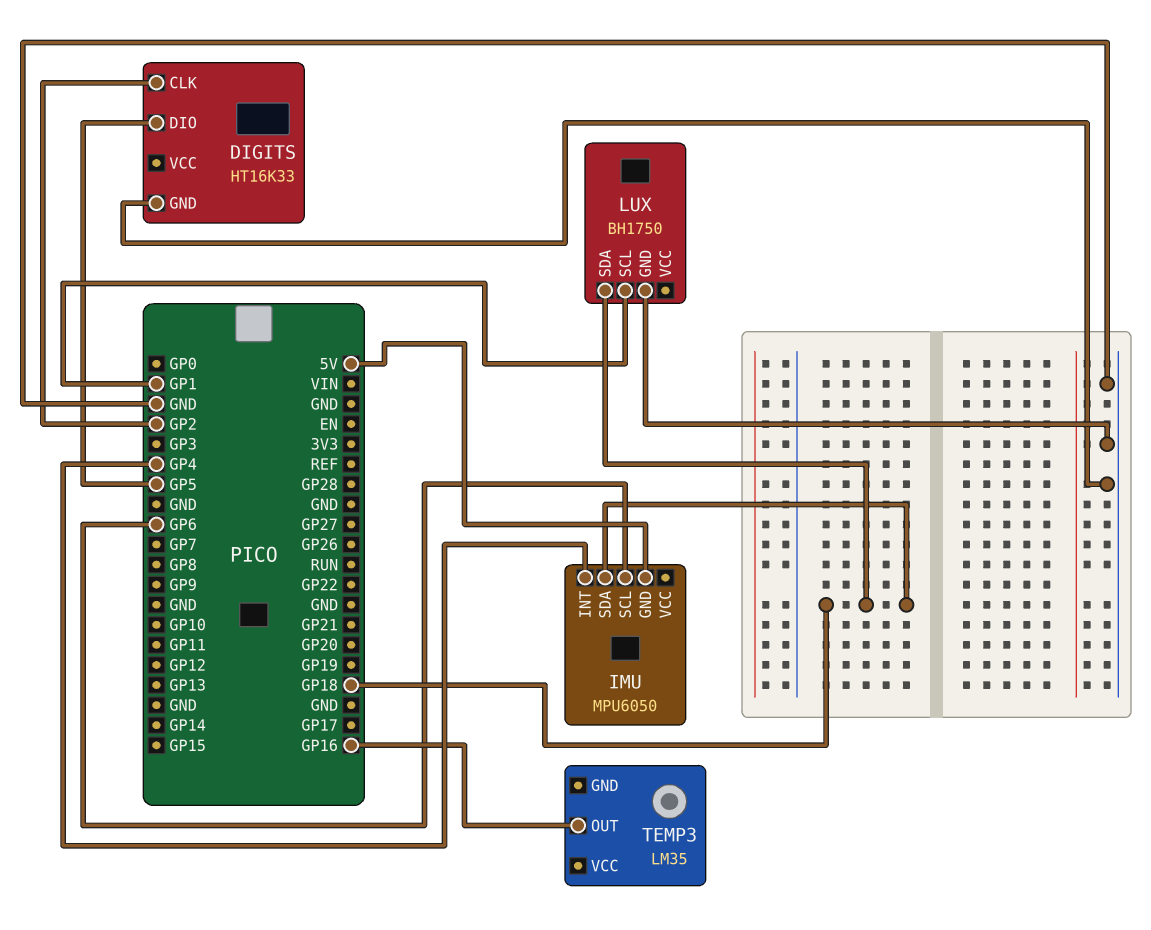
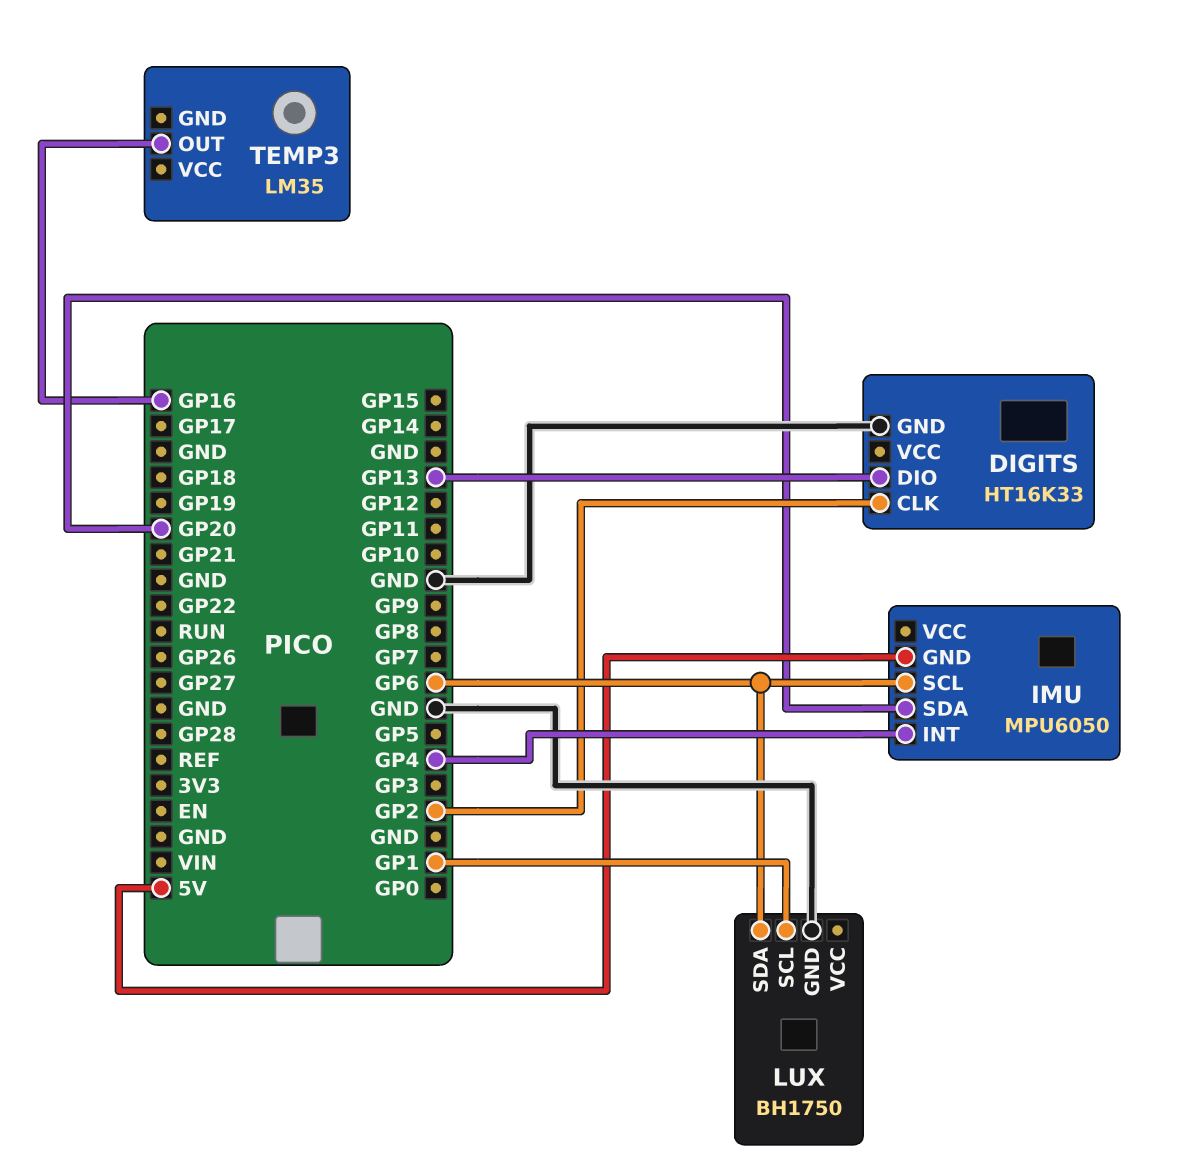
DIGITS pin DIO: GP5 -> GP13
IMU pin SDA: GP18 -> GP20
LUX pin SDA: GP18 -> GP6

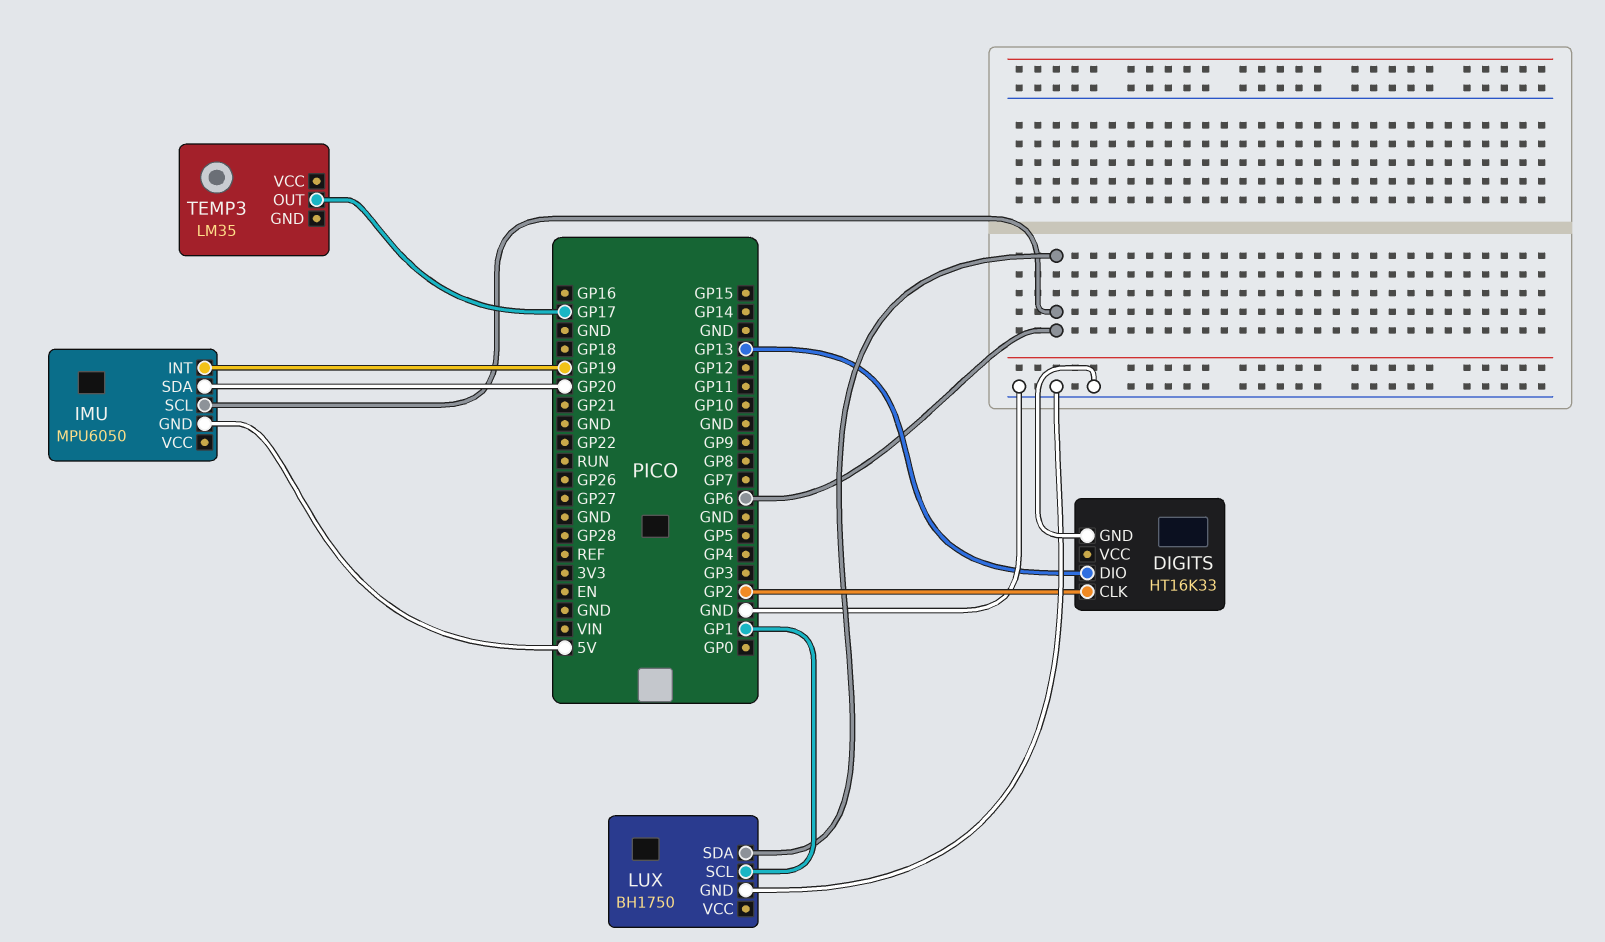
IMU pin INT: GP4 -> GP19
TEMP3 pin OUT: GP16 -> GP17

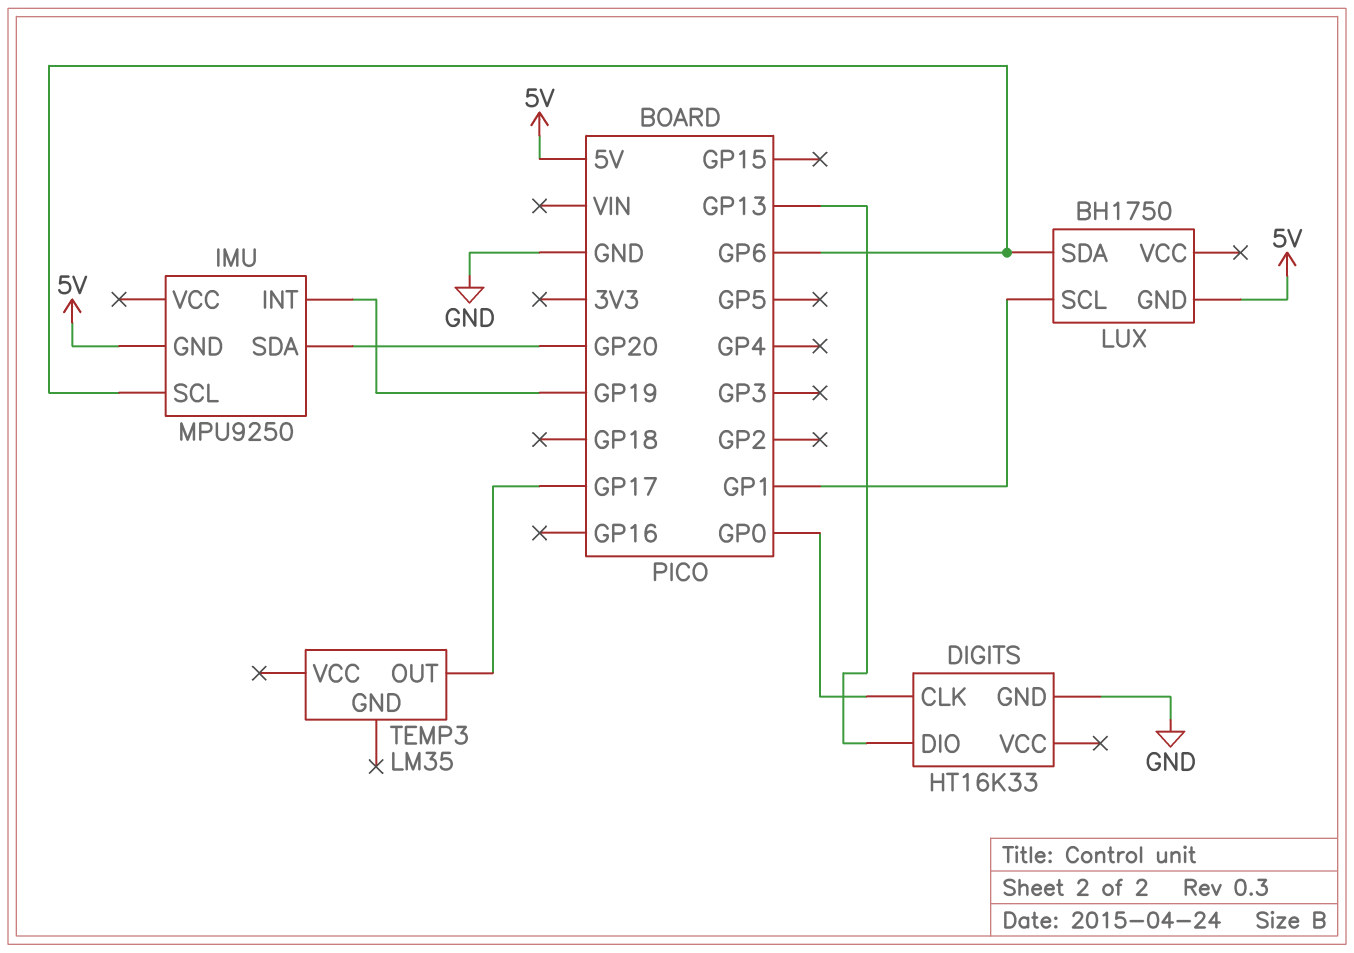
DIGITS pin CLK: GP2 -> GP0
IMU: MPU6050 -> MPU9250
LUX pin GND: GND -> 5V

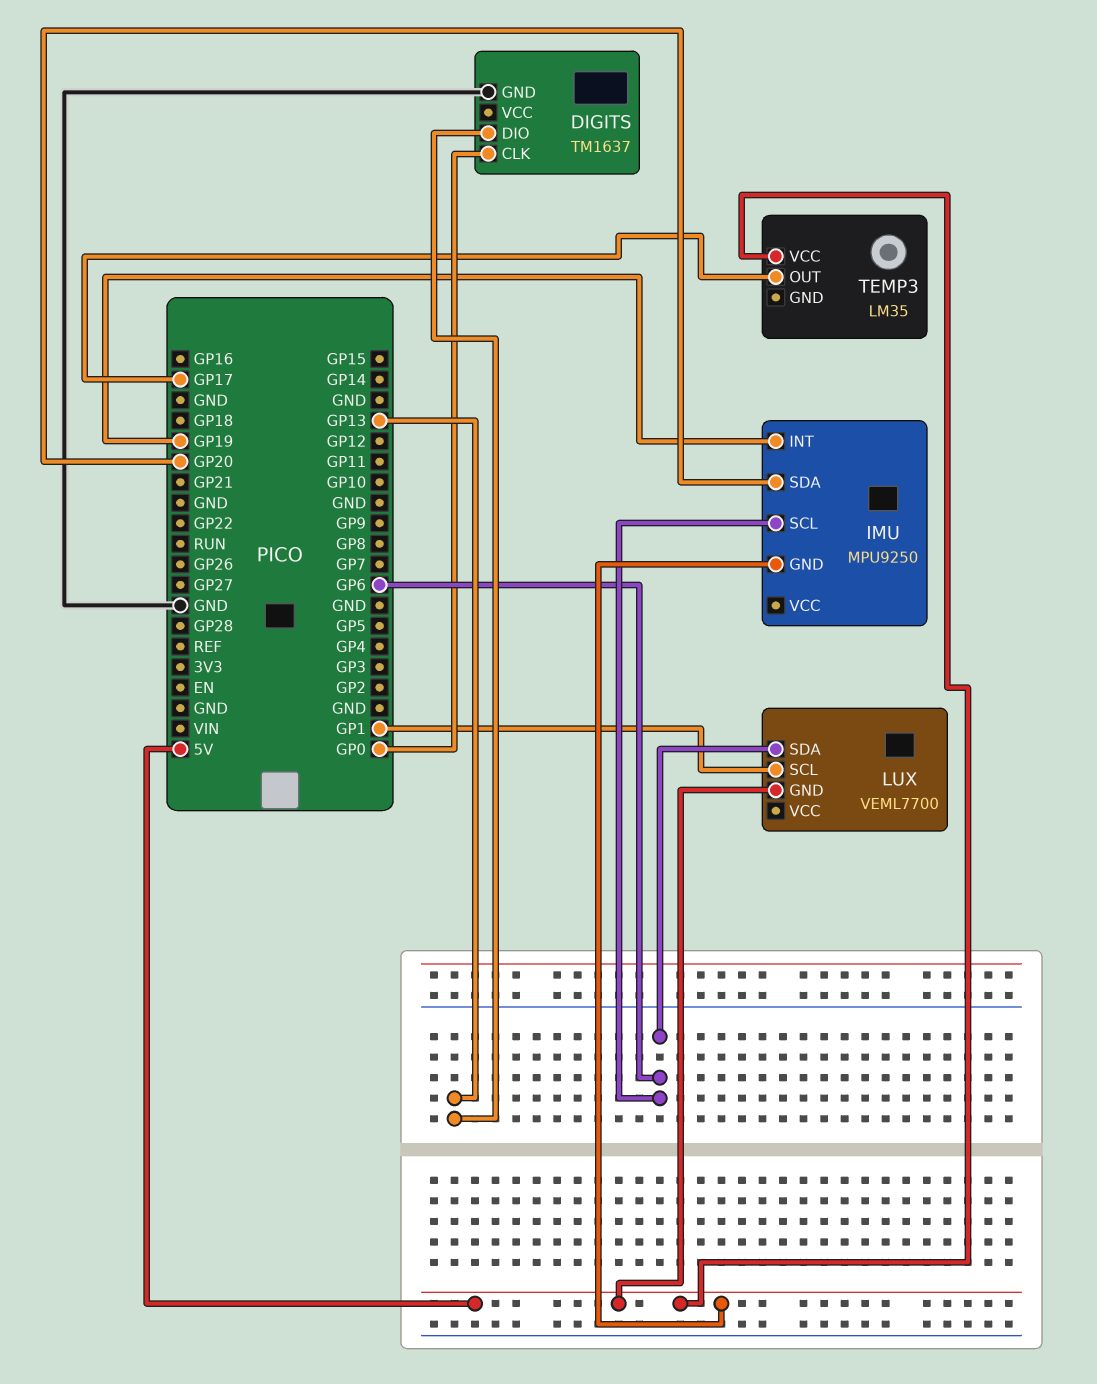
DIGITS: HT16K33 -> TM1637
LUX: BH1750 -> VEML7700
TEMP3 pin VCC: none -> 5V

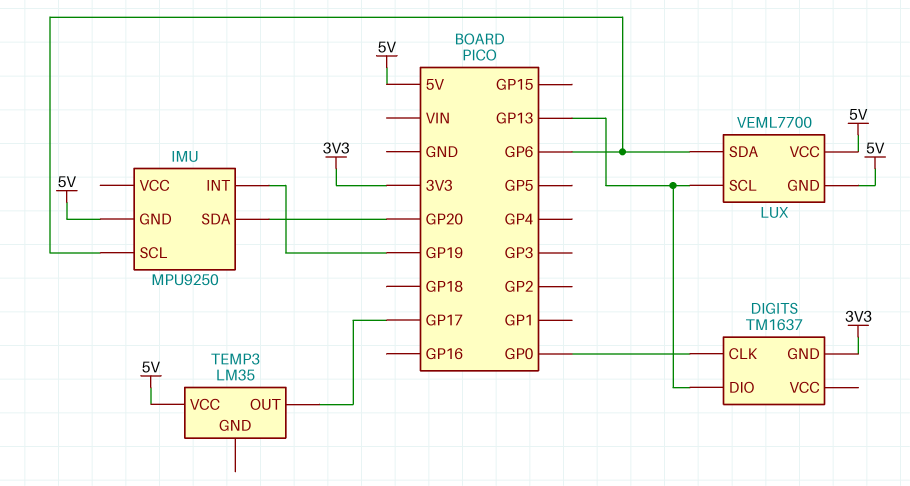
DIGITS pin GND: GND -> 3V3
LUX pin SCL: GP1 -> GP13
LUX pin VCC: none -> 5V

